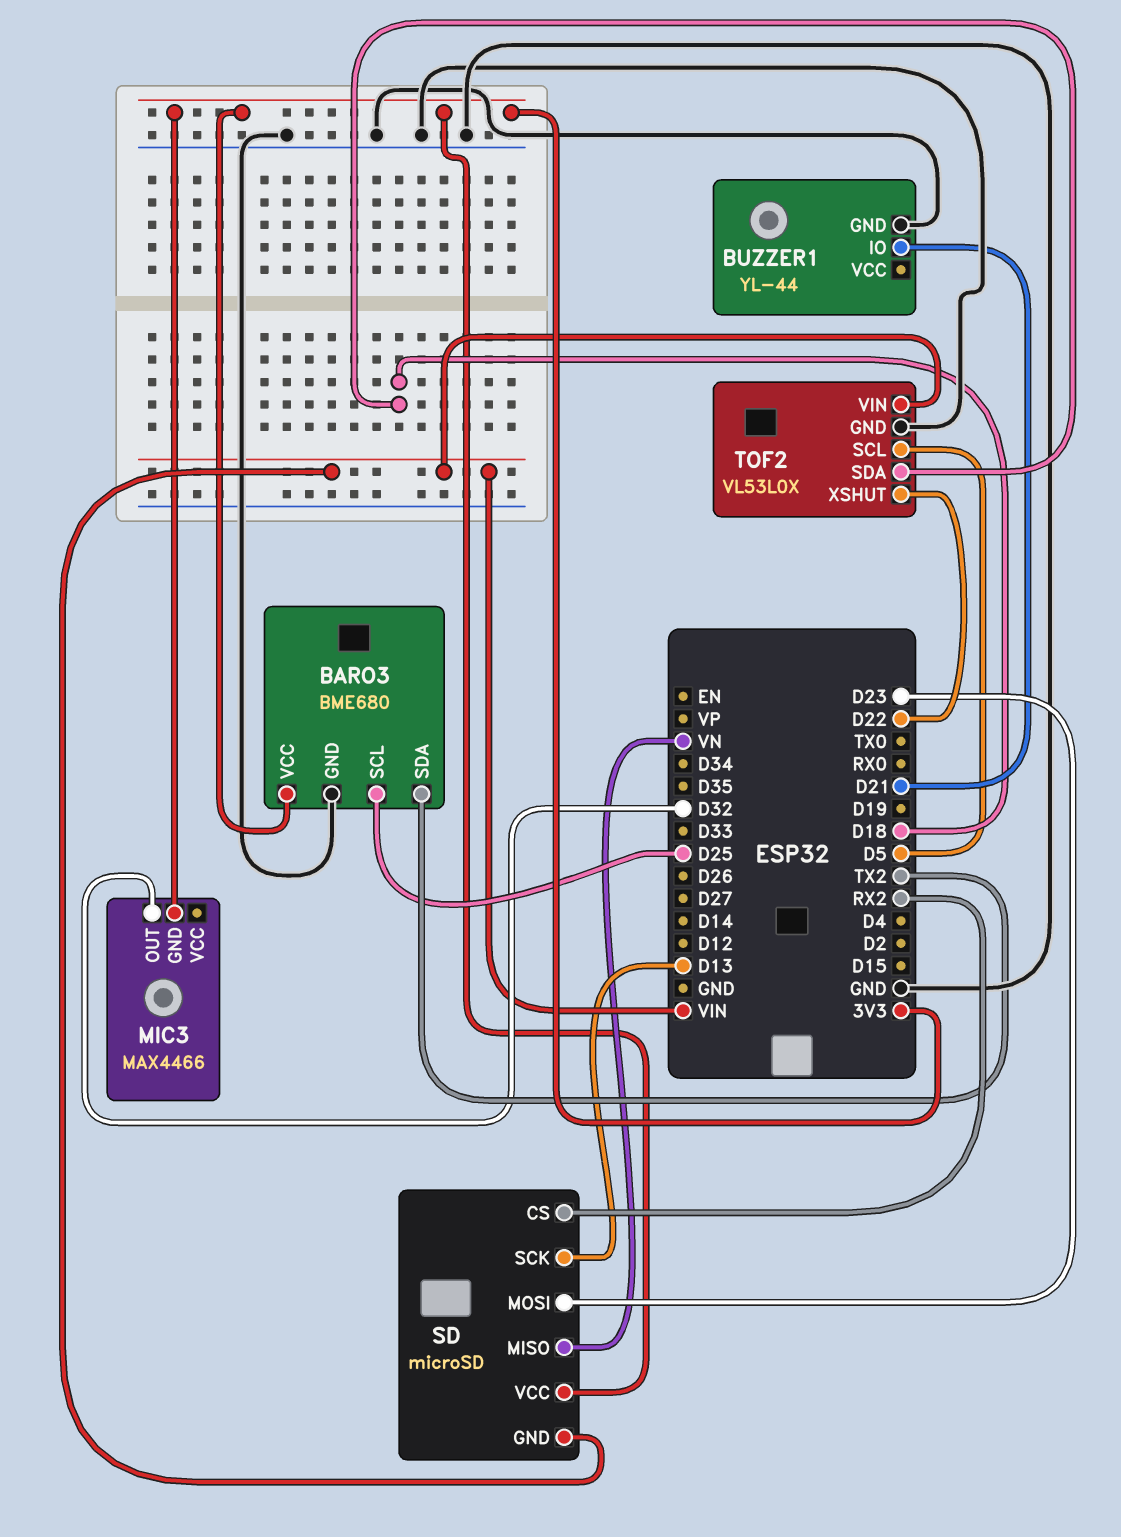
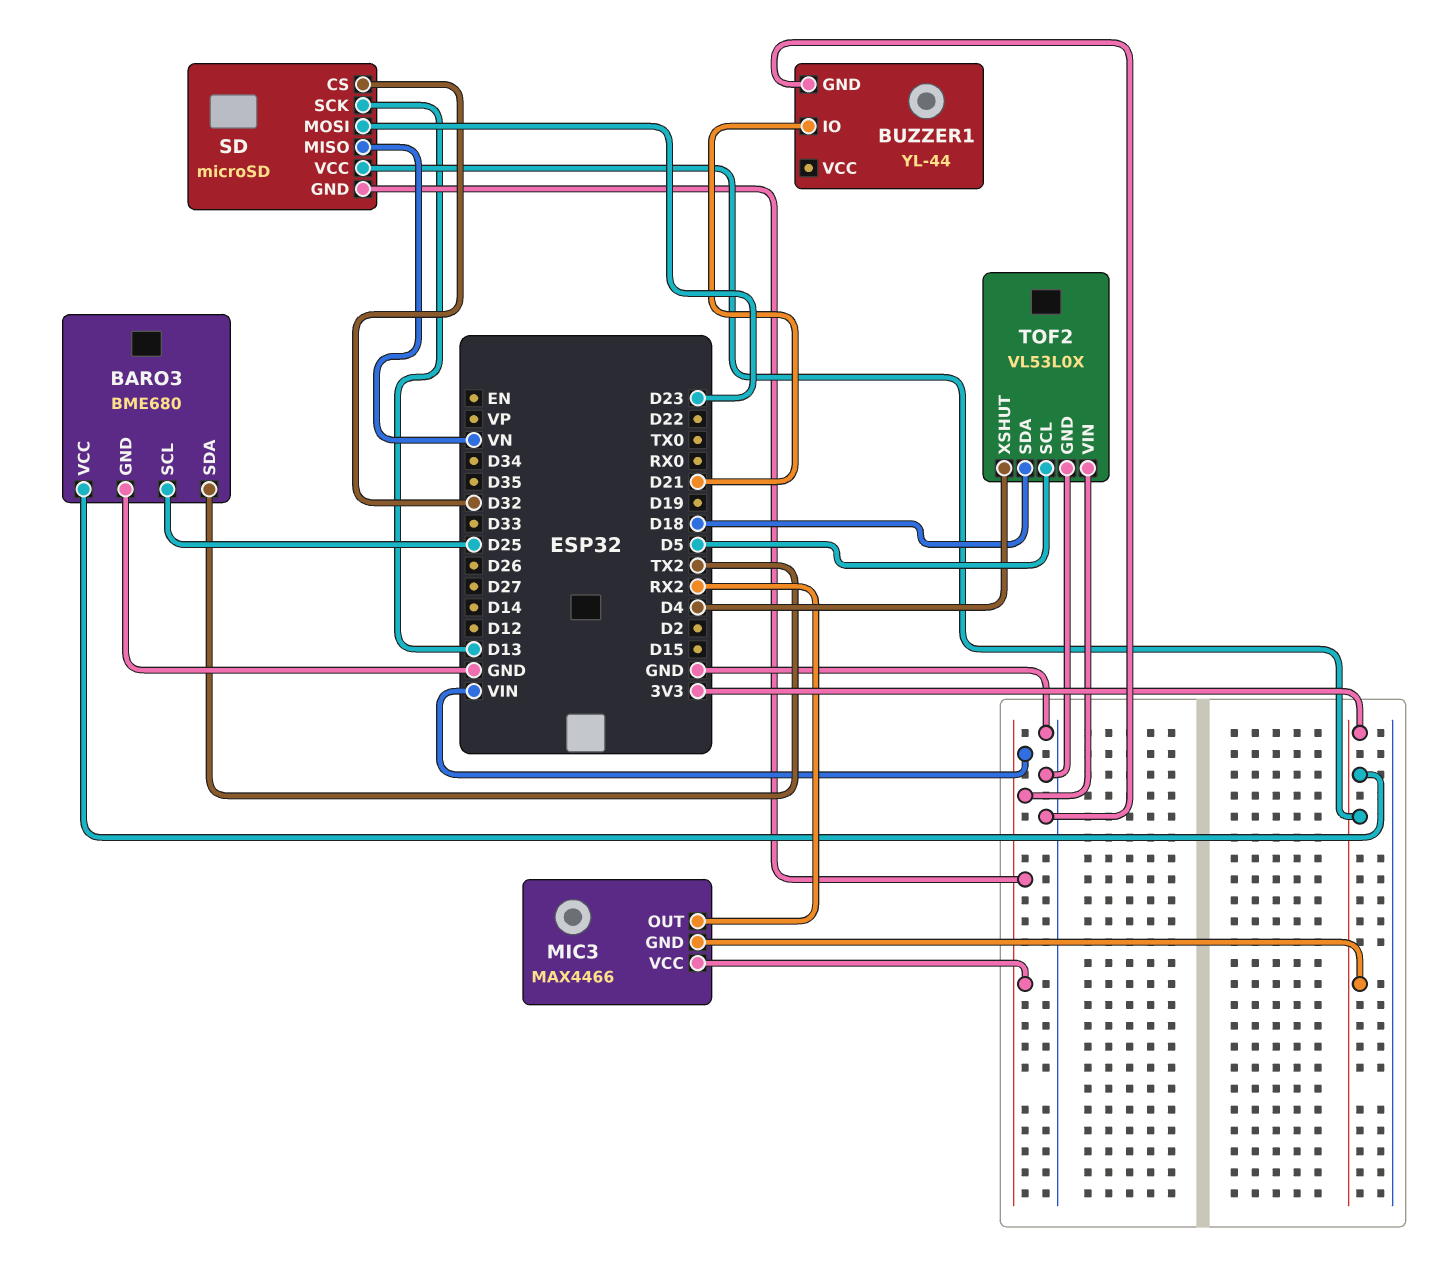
MIC3 pin OUT: D32 -> RX2
MIC3 pin VCC: none -> VIN
SD pin CS: RX2 -> D32
TOF2 pin XSHUT: D22 -> D4

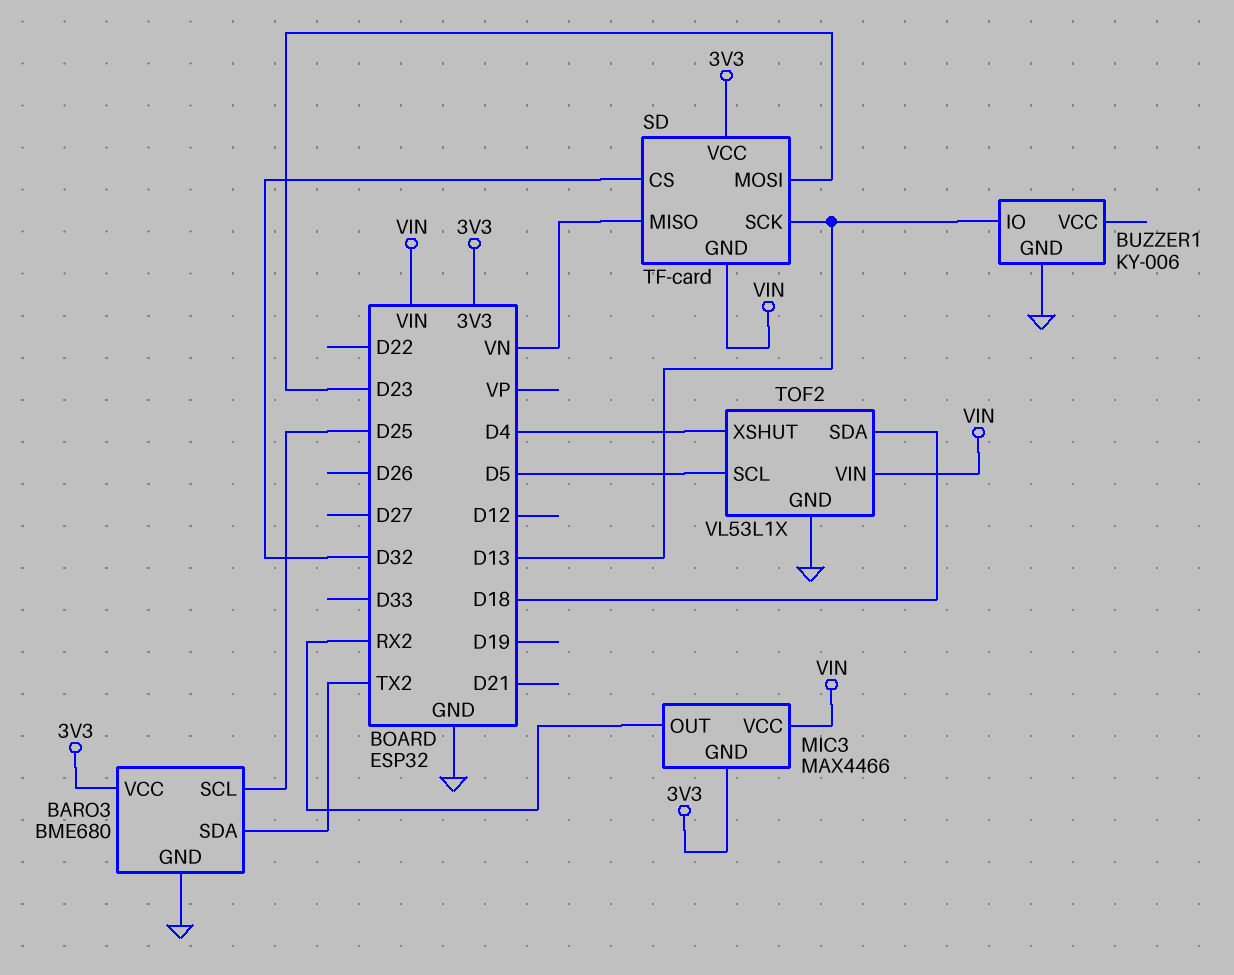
BUZZER1: YL-44 -> KY-006
BUZZER1 pin IO: D21 -> D13
SD: microSD -> TF-card
TOF2: VL53L0X -> VL53L1X

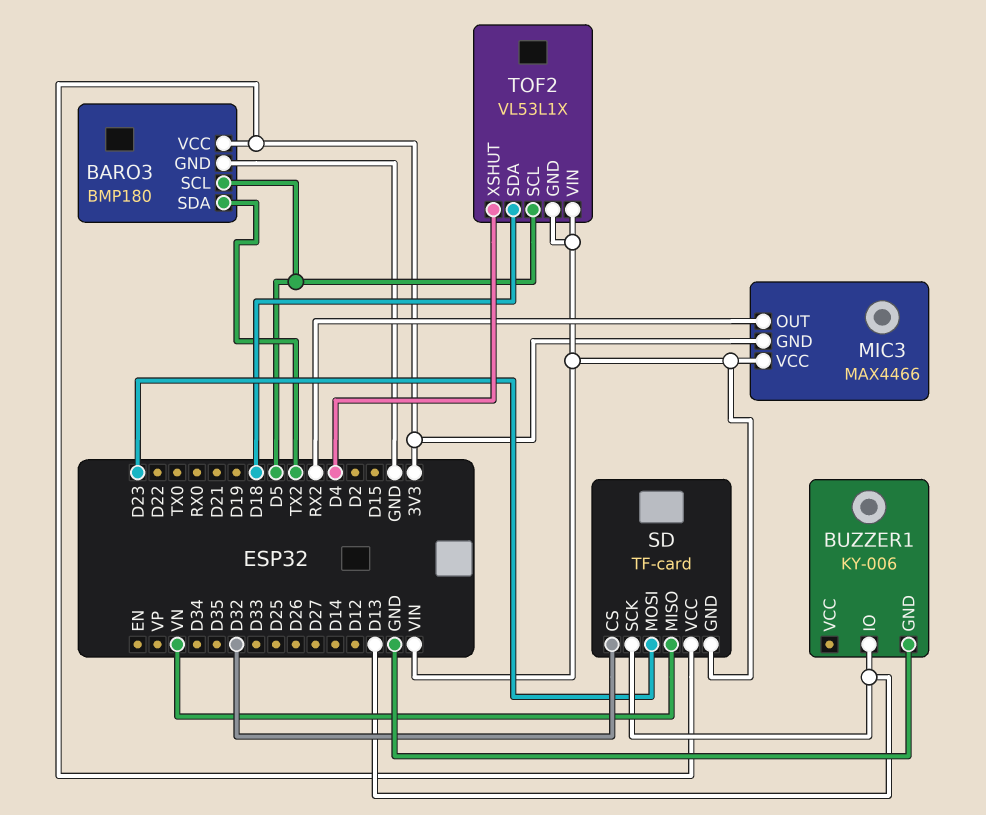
BARO3: BME680 -> BMP180
BARO3 pin SCL: D25 -> D5
TOF2 pin GND: GND -> VIN

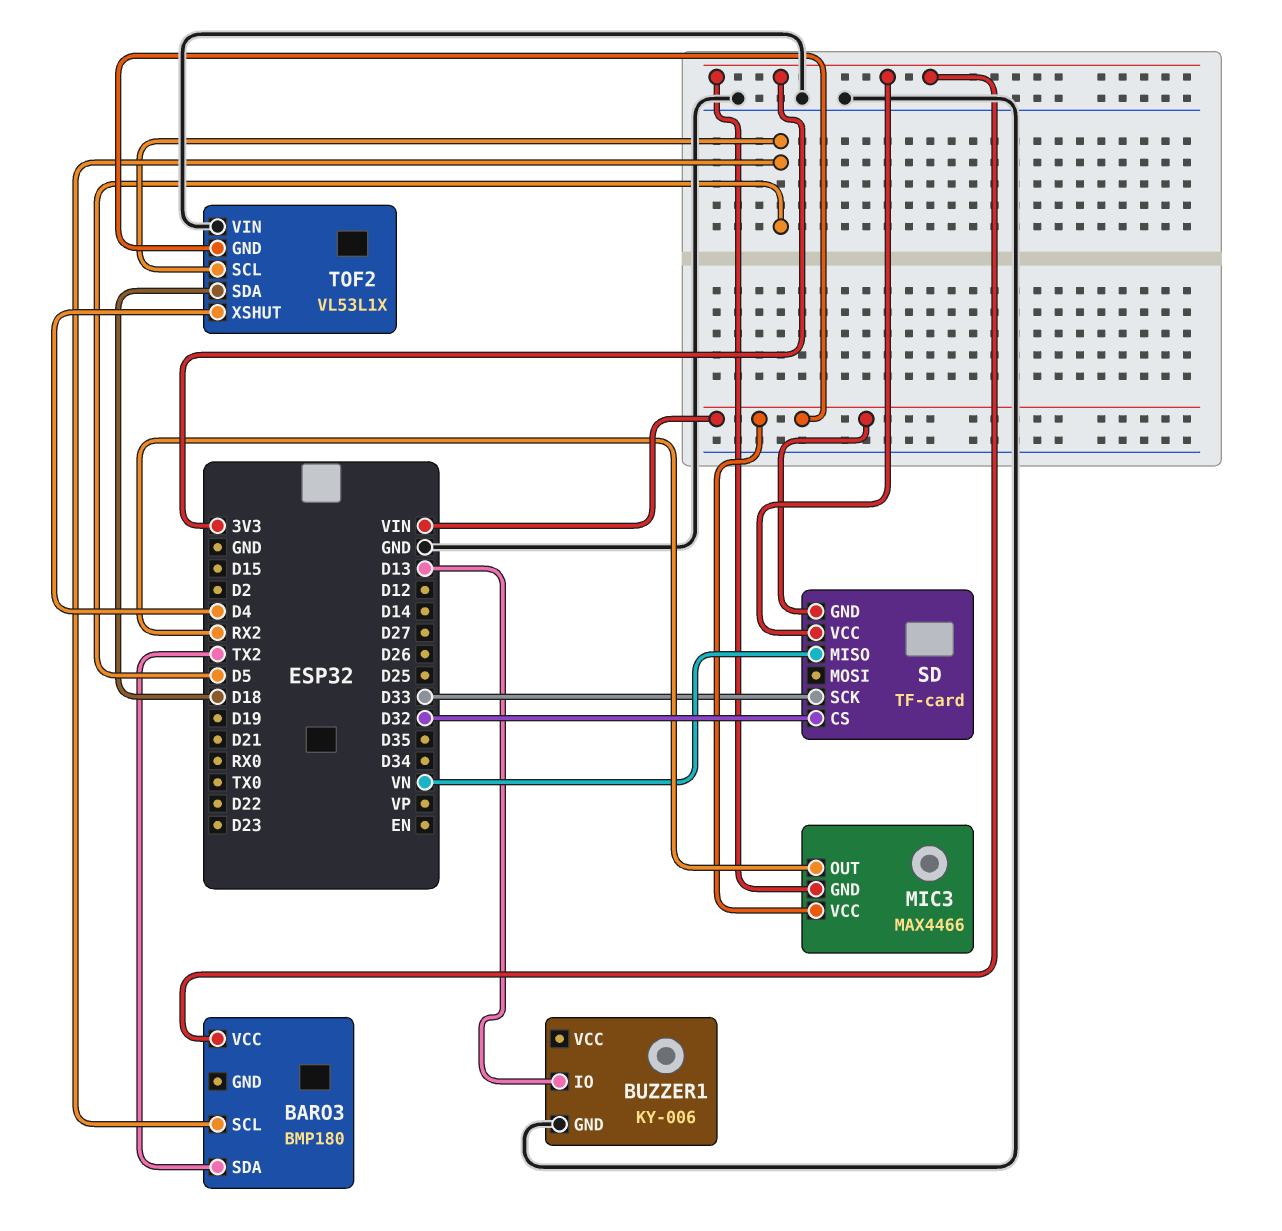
BARO3 pin GND: GND -> none
SD pin MOSI: D23 -> none
SD pin SCK: D13 -> D33
TOF2 pin VIN: VIN -> GND

